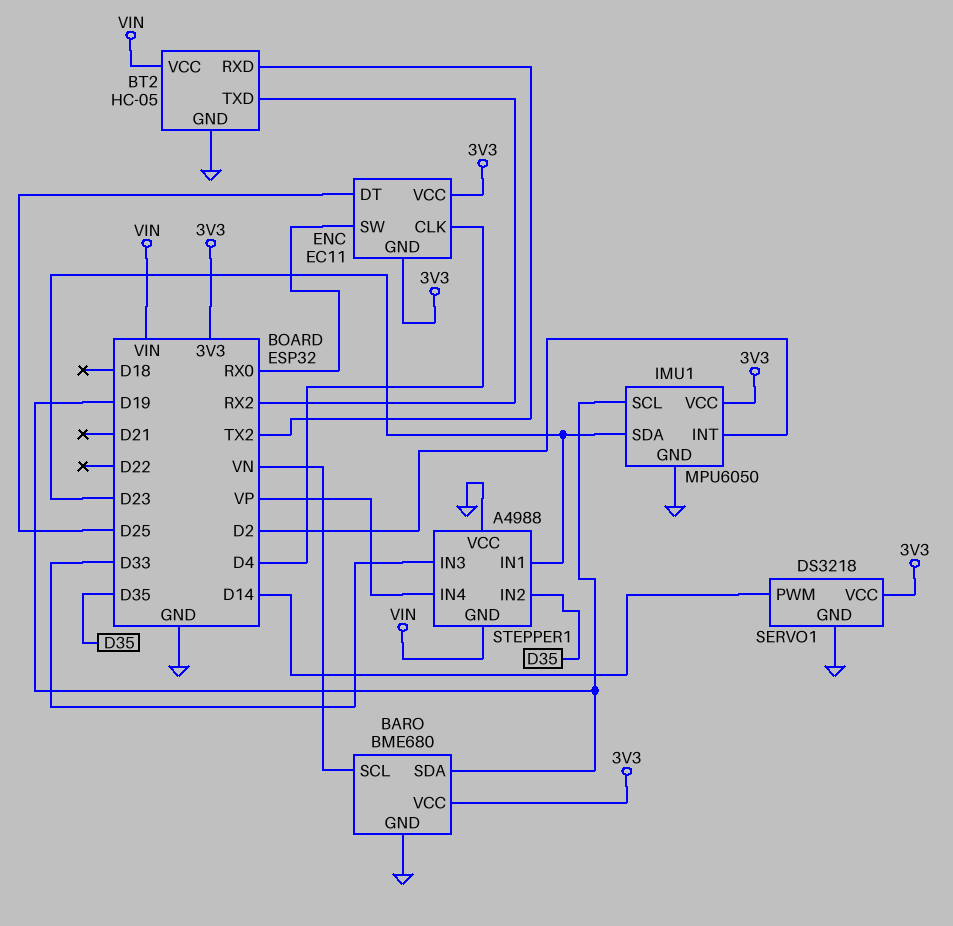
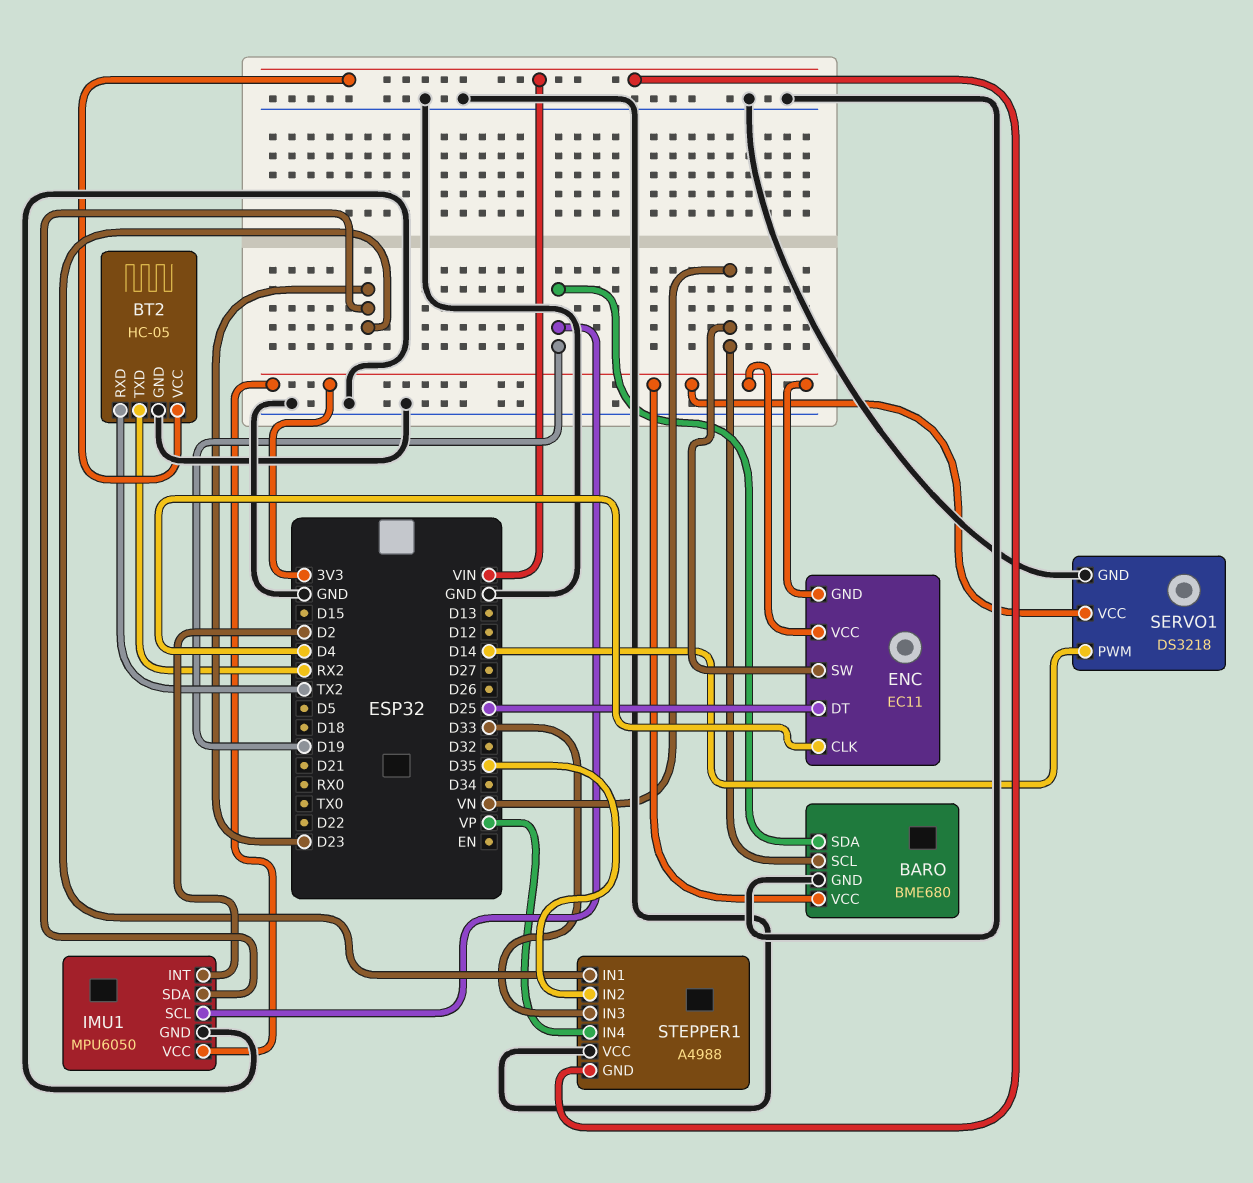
ENC pin SW: RX0 -> VN

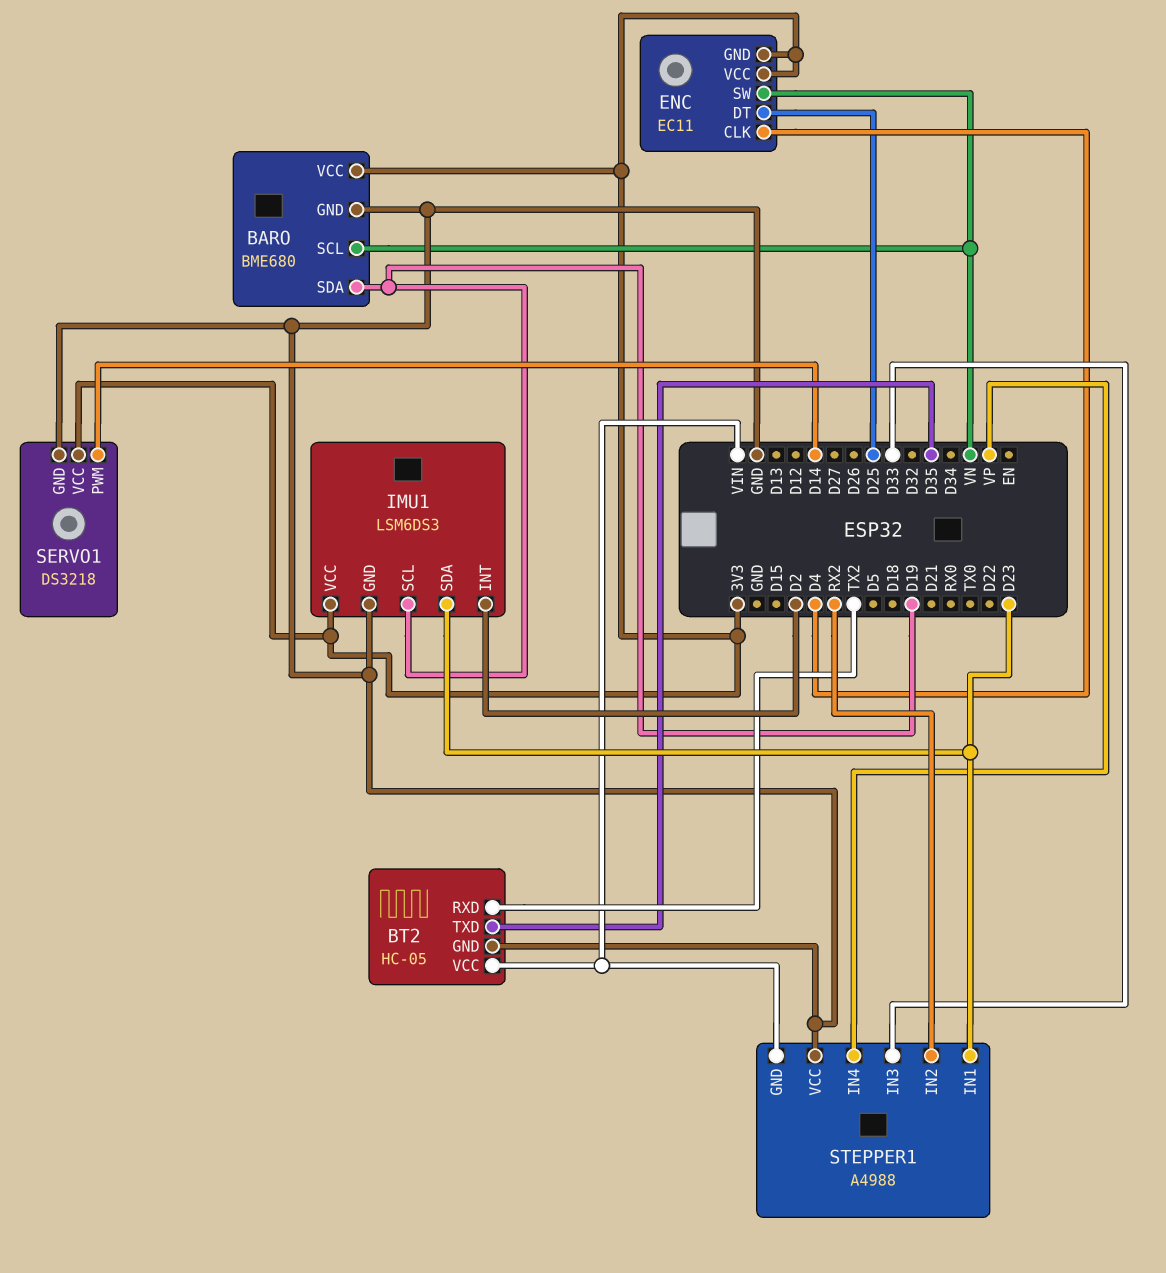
BT2 pin TXD: RX2 -> D35
IMU1: MPU6050 -> LSM6DS3
STEPPER1 pin IN2: D35 -> RX2

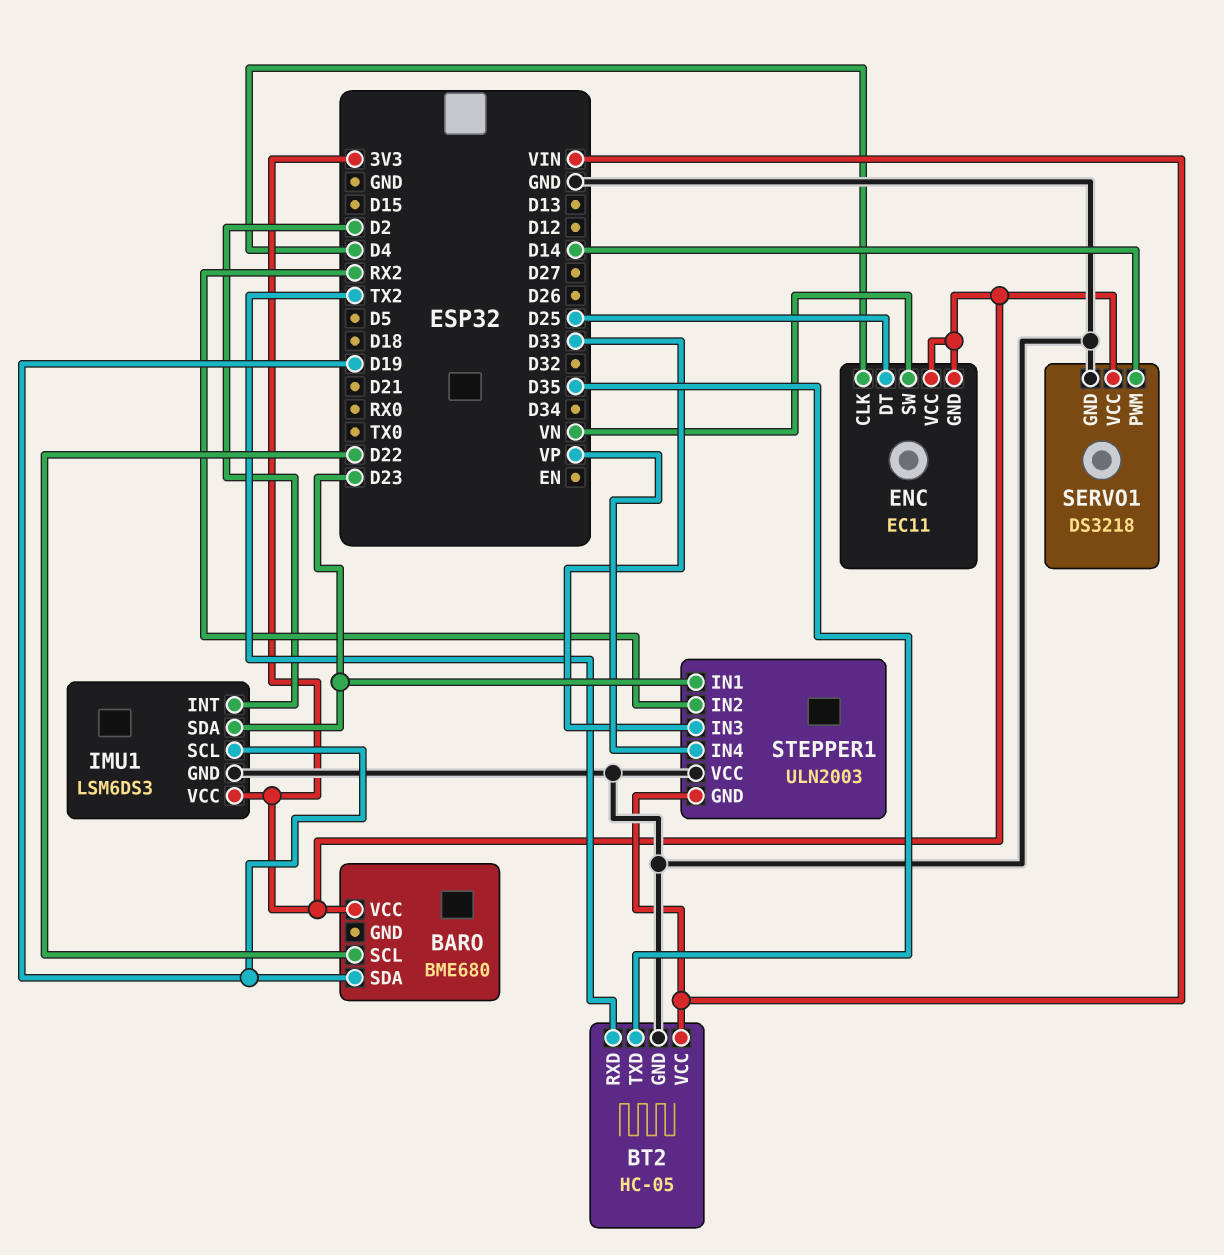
BARO pin GND: GND -> none
BARO pin SCL: VN -> D22
STEPPER1: A4988 -> ULN2003

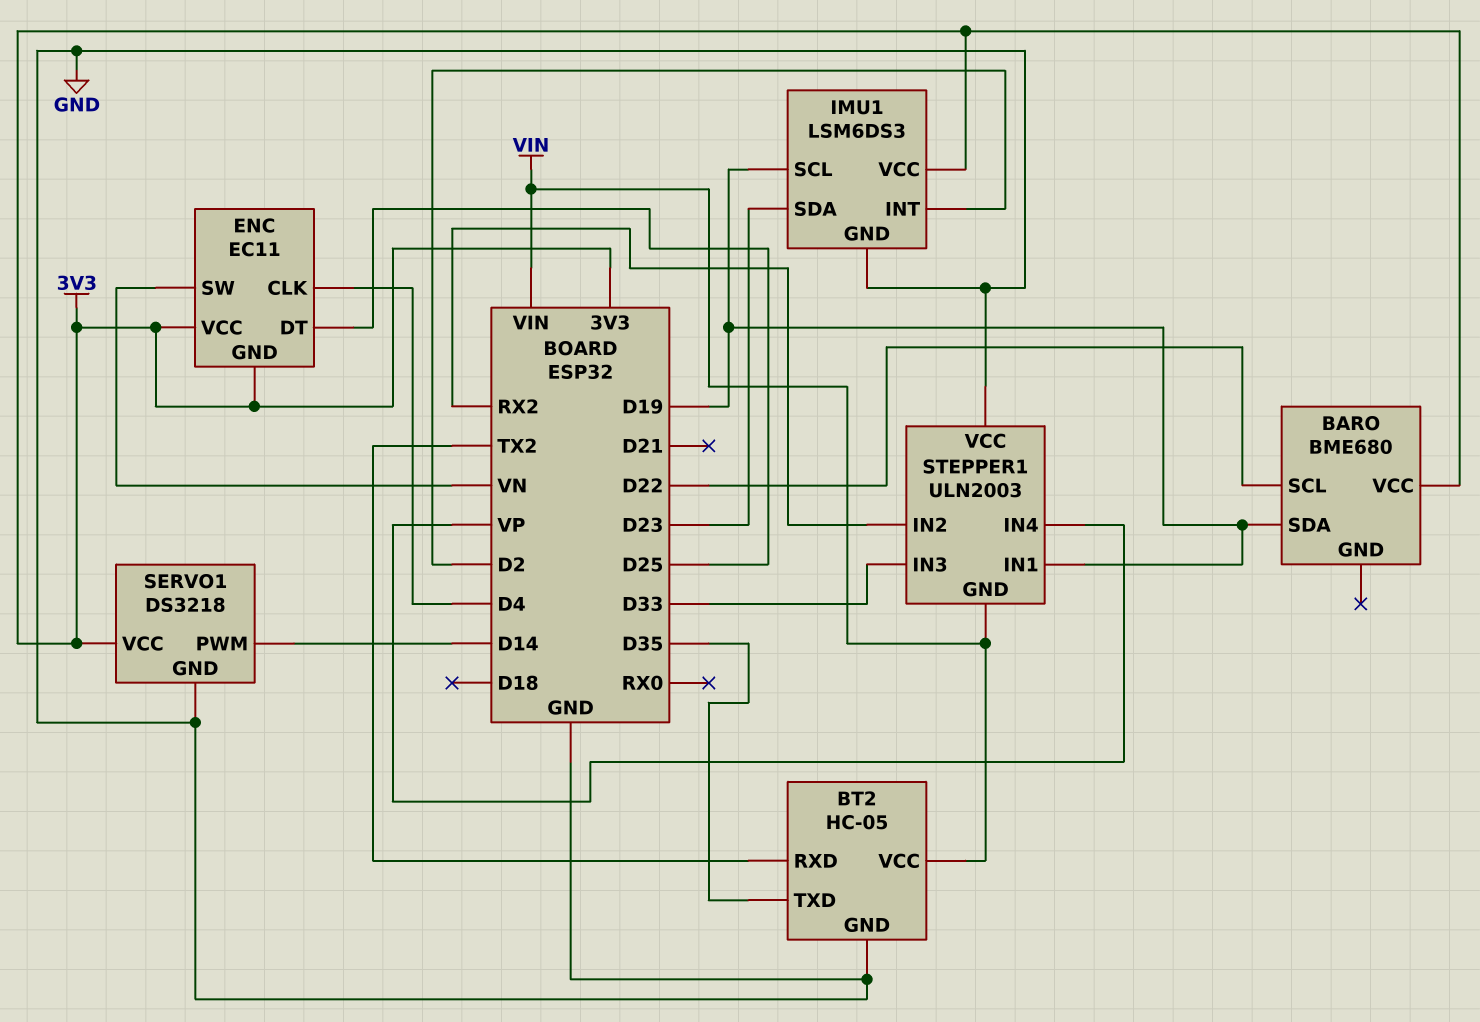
STEPPER1 pin IN1: D23 -> D19

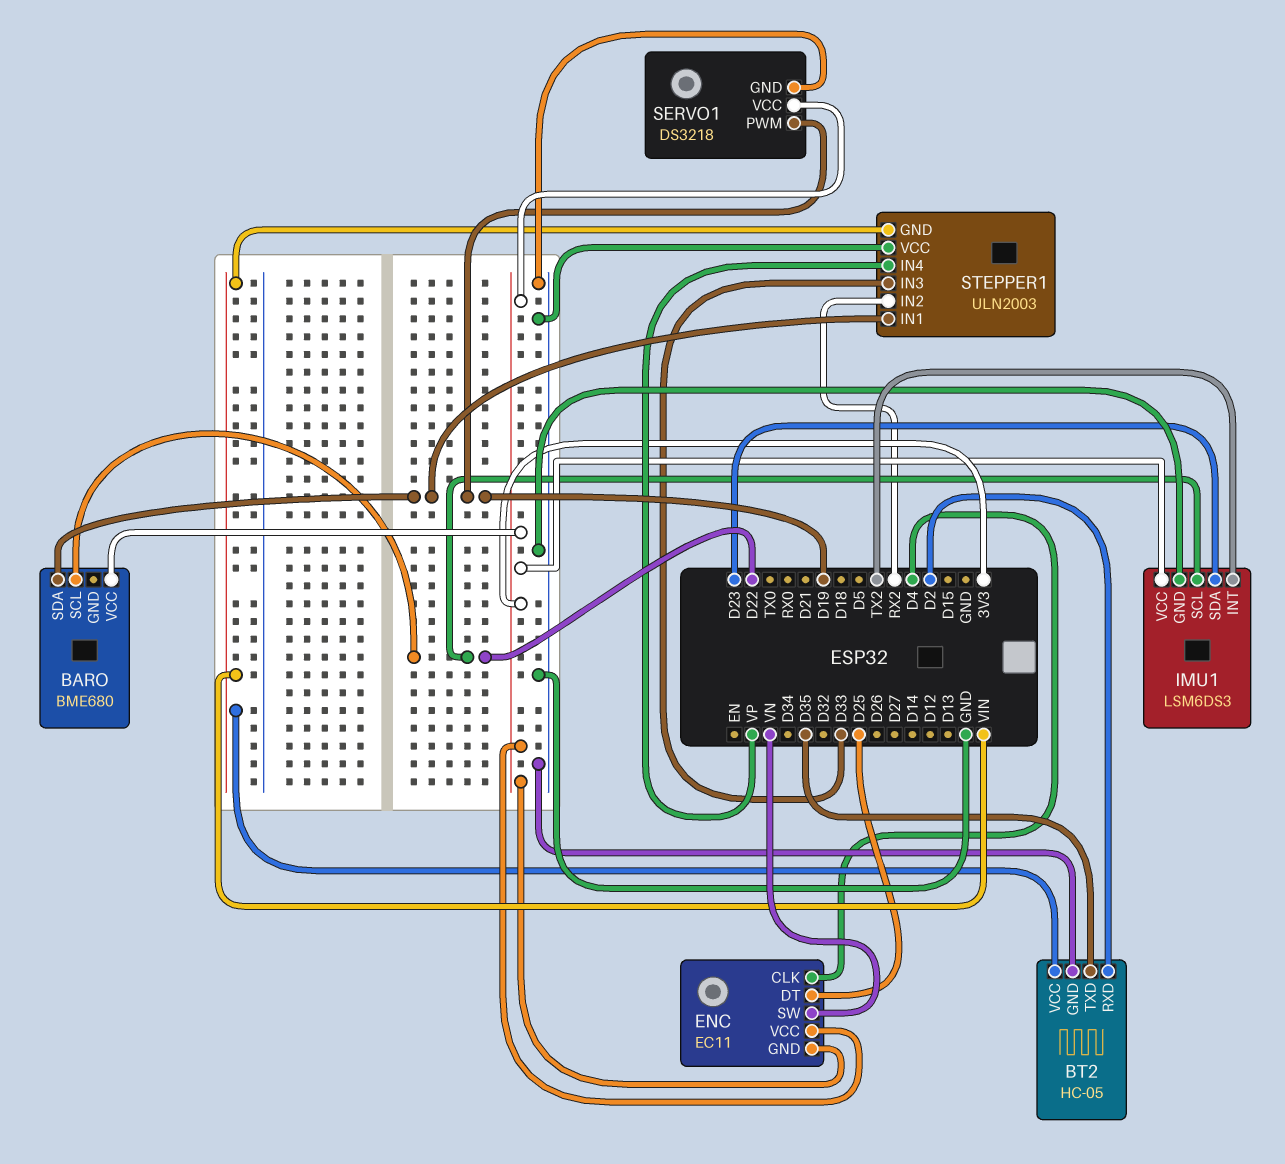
BT2 pin RXD: TX2 -> D2
IMU1 pin INT: D2 -> TX2
IMU1 pin SCL: D19 -> D22
SERVO1 pin PWM: D14 -> D19

